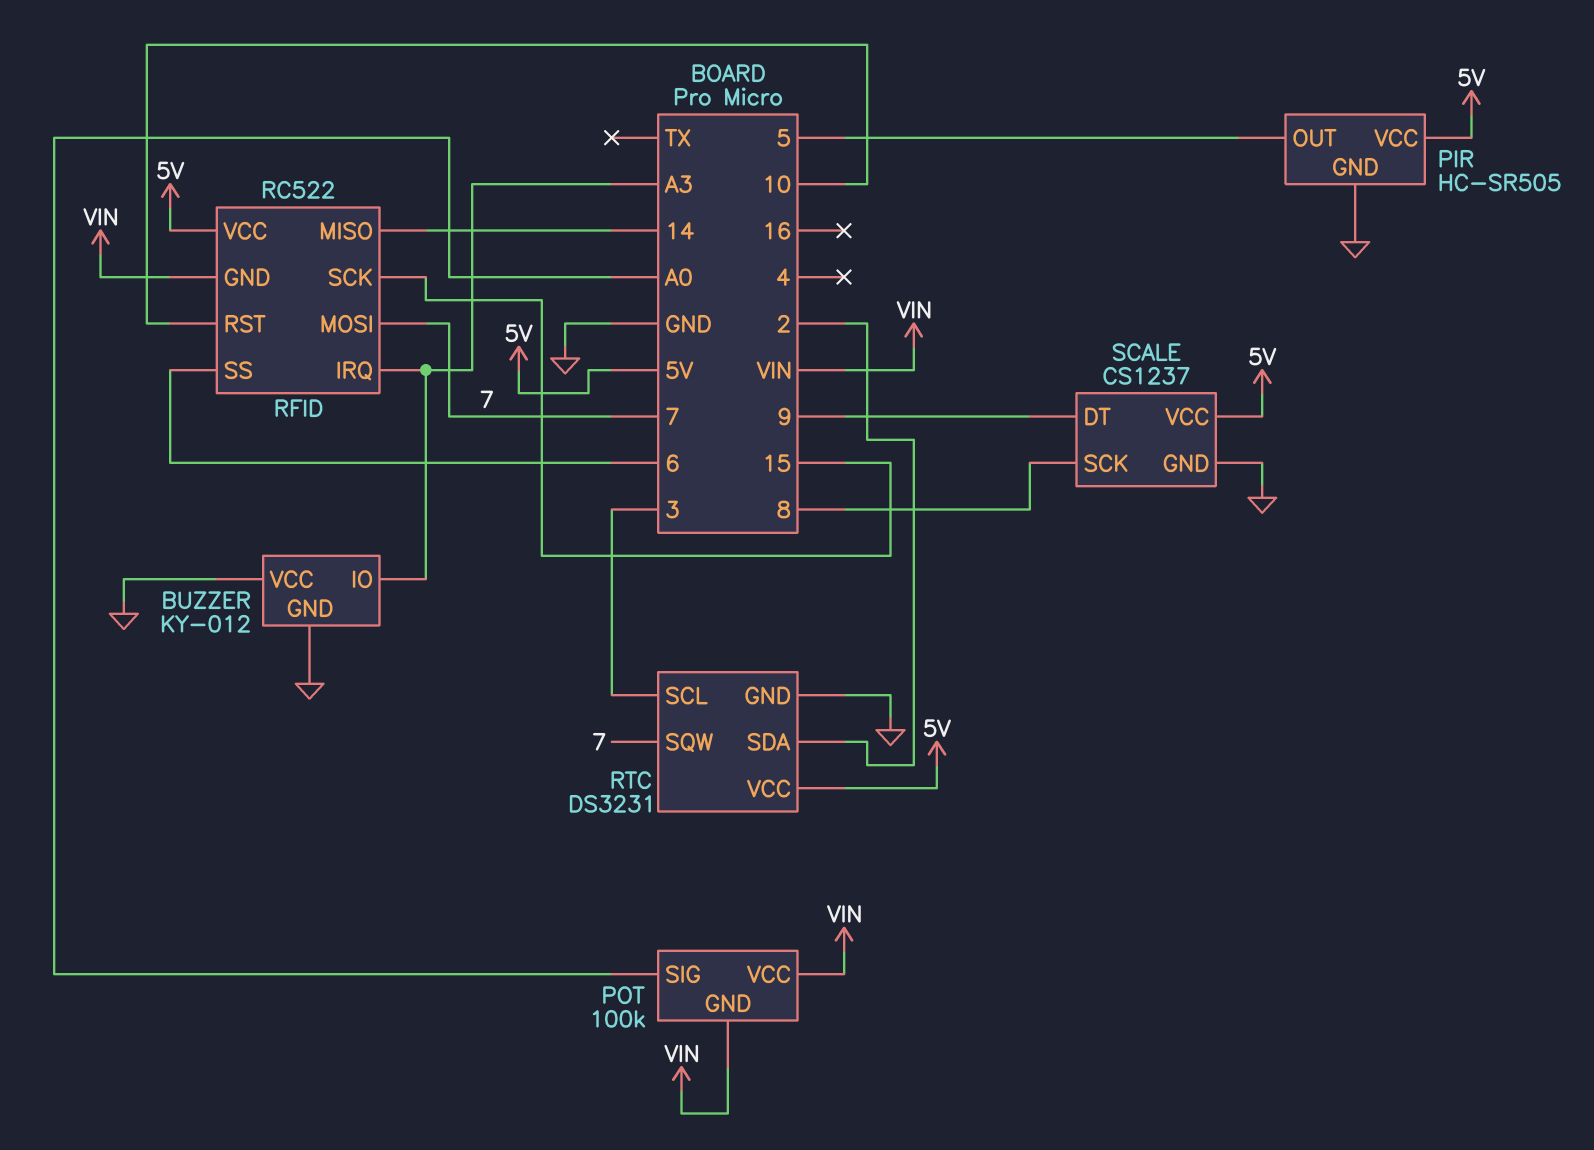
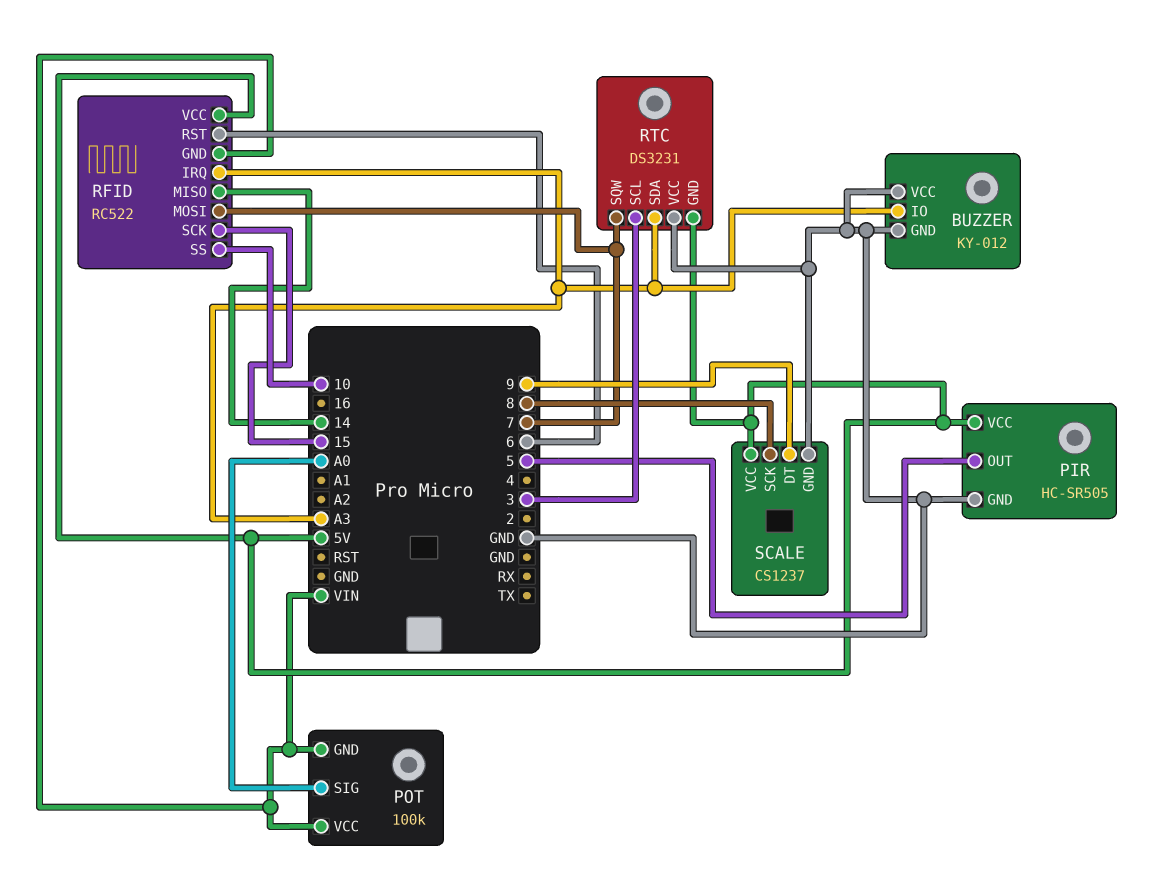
RFID pin RST: 10 -> 6
RFID pin SS: 6 -> 10
RTC pin GND: GND -> 5V
RTC pin SDA: 2 -> A3
RTC pin VCC: 5V -> GND

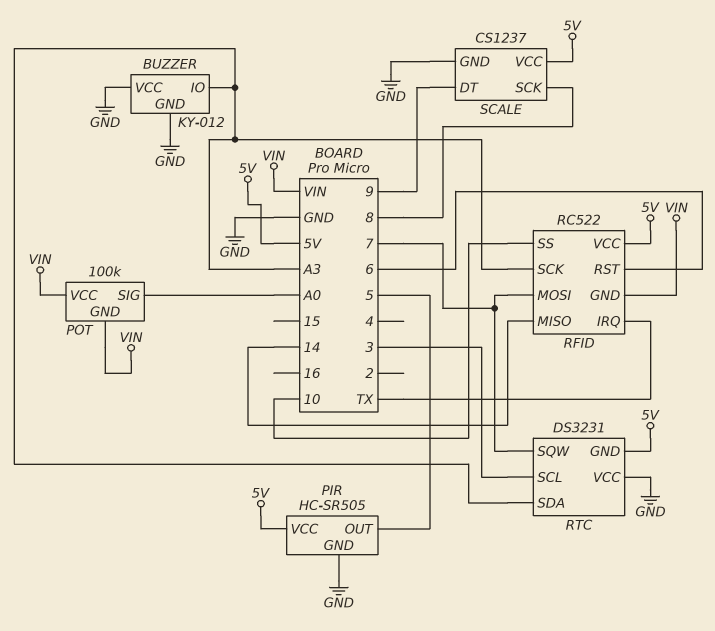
RFID pin IRQ: A3 -> TX
RFID pin SCK: 15 -> A3

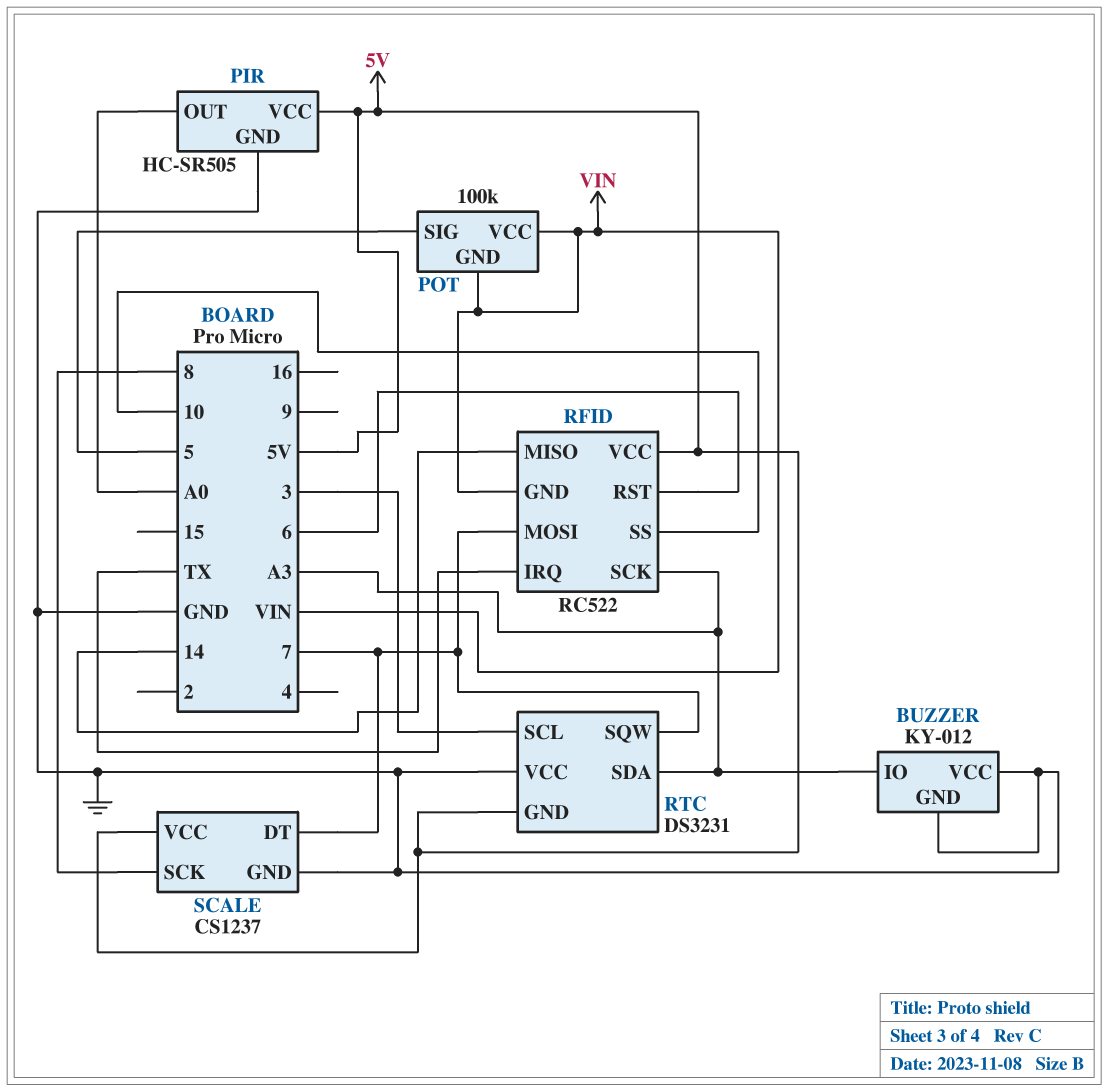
PIR pin OUT: 5 -> A0
POT pin SIG: A0 -> 5
SCALE pin DT: 9 -> 7

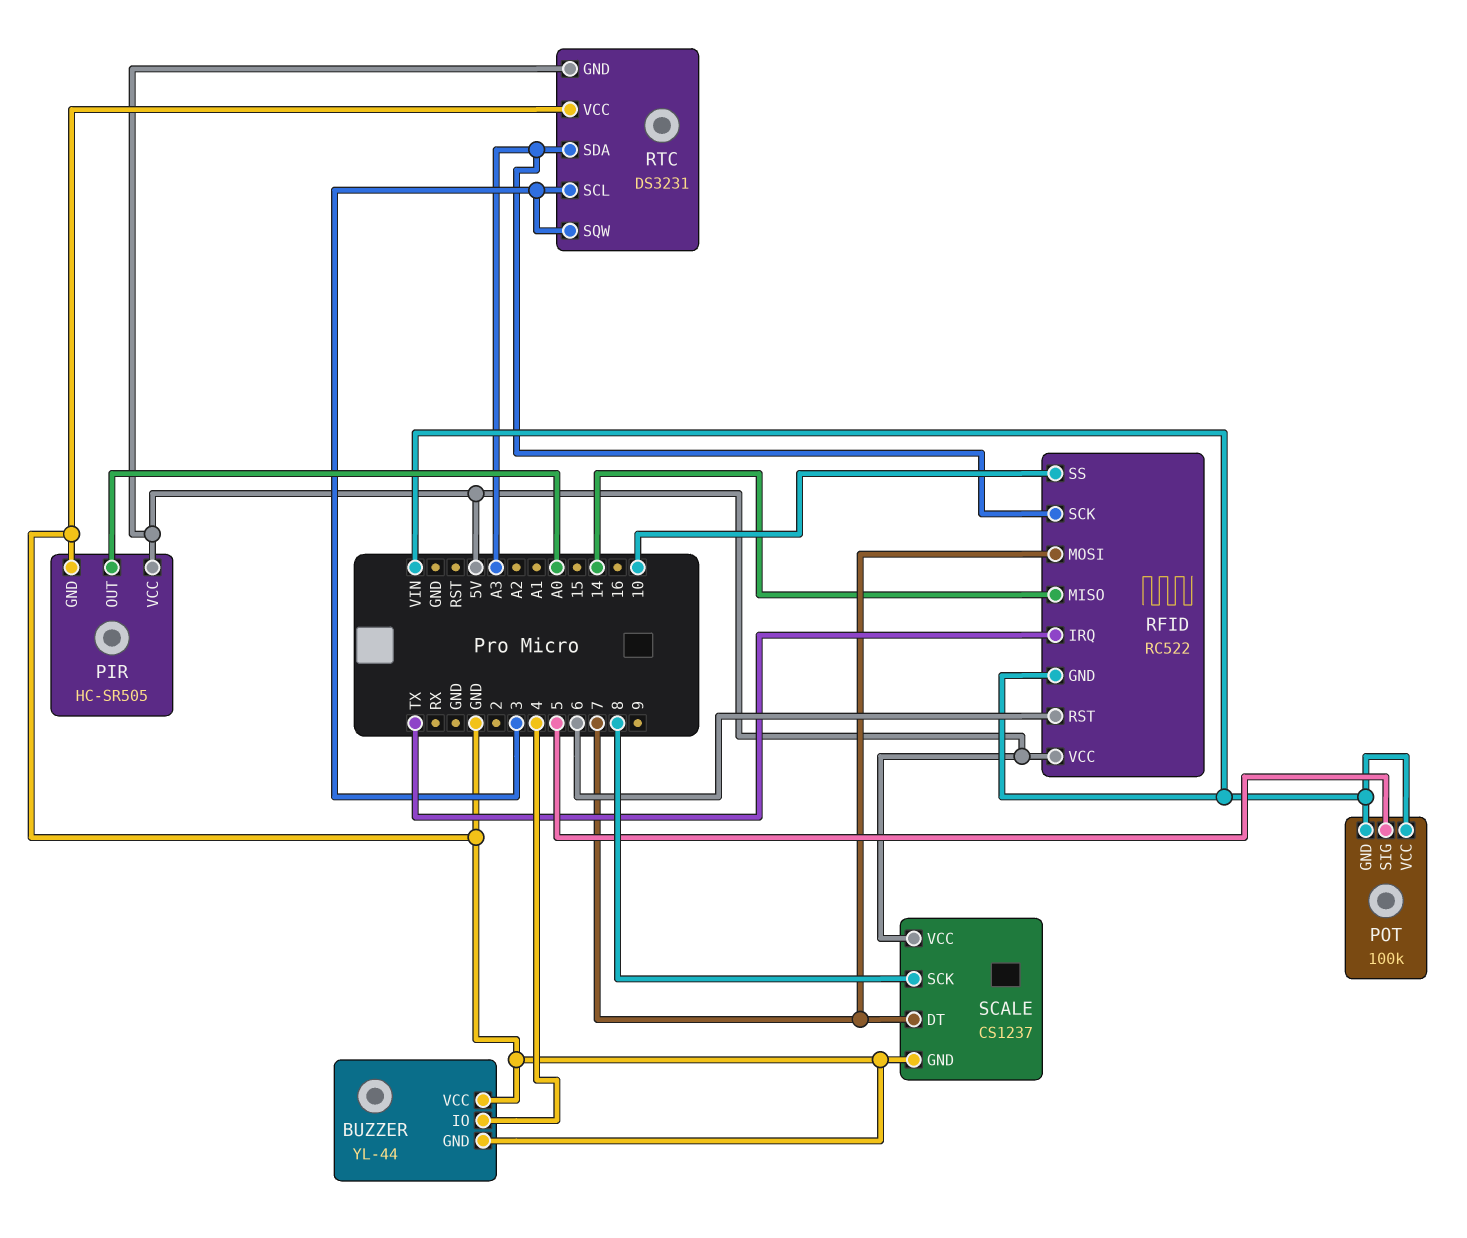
BUZZER: KY-012 -> YL-44
BUZZER pin IO: A3 -> 4
RTC pin SQW: 7 -> 3

